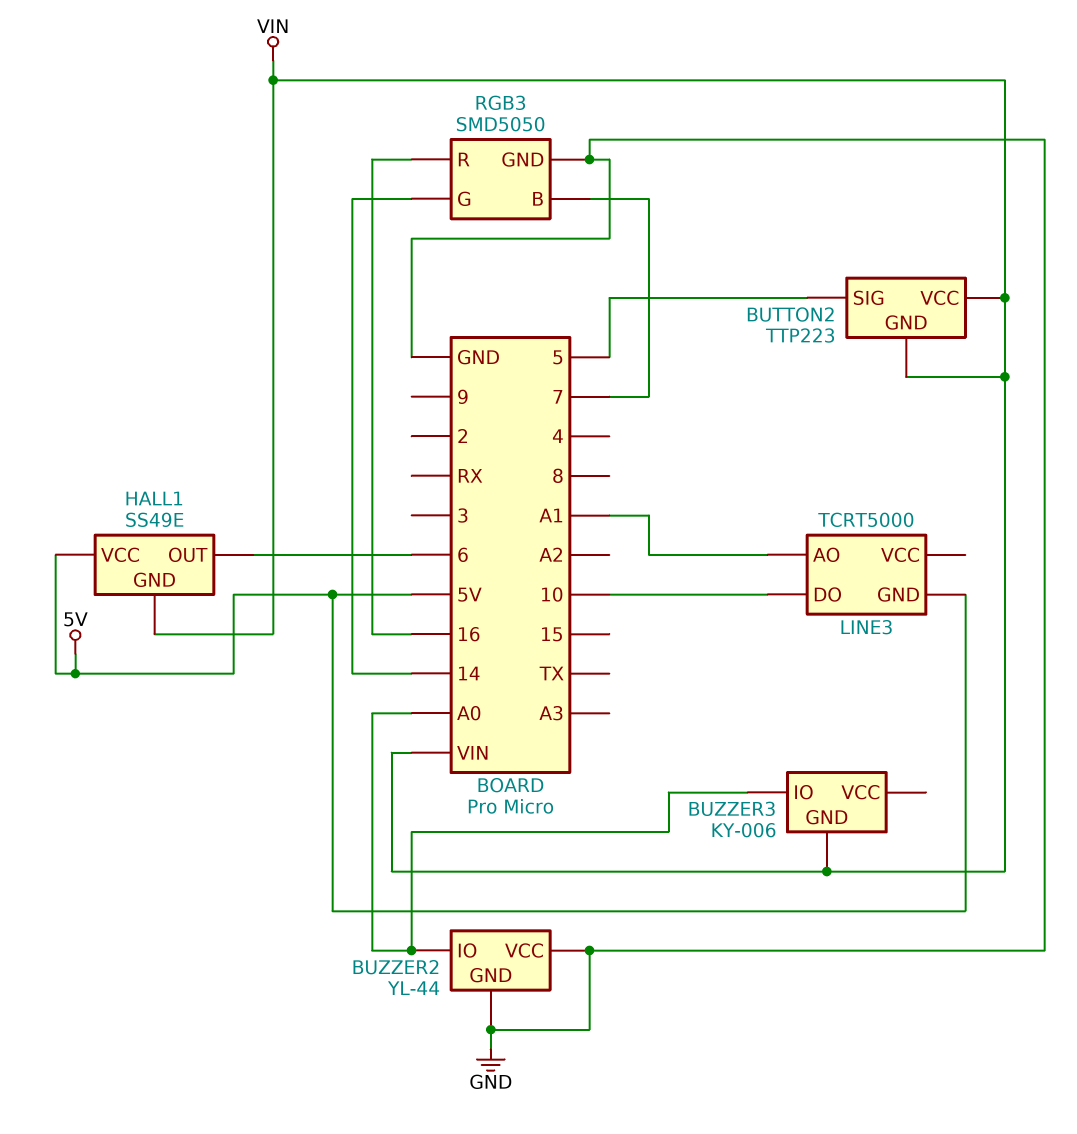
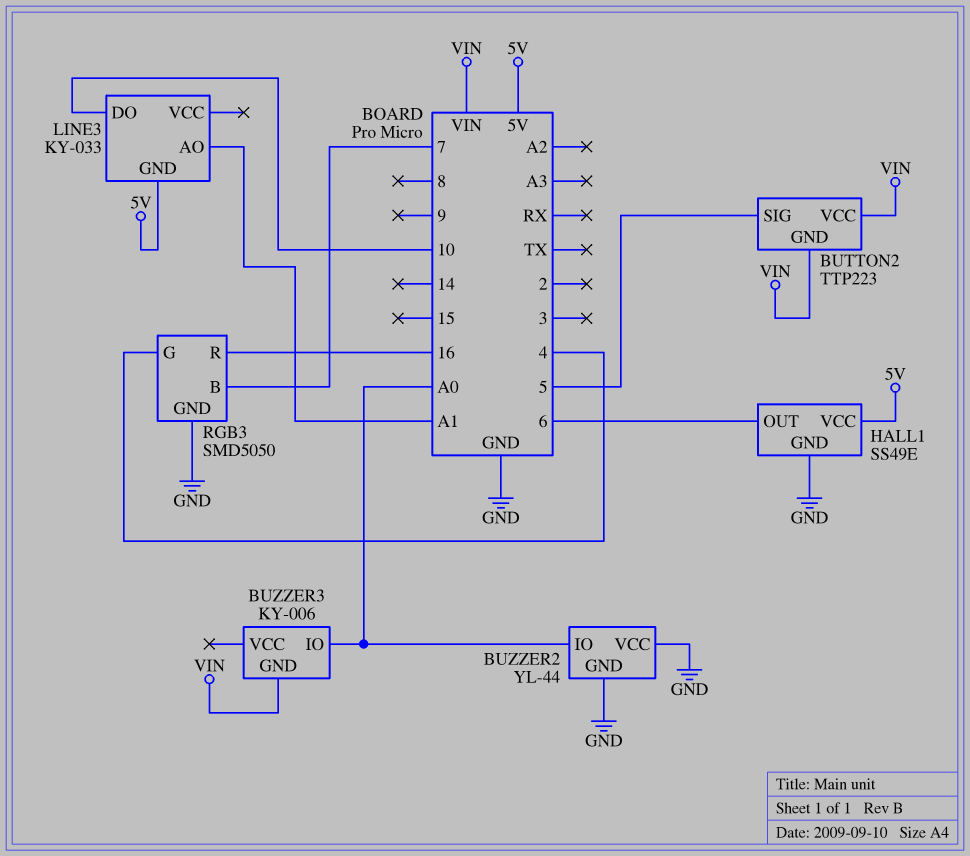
HALL1 pin GND: VIN -> GND
LINE3: TCRT5000 -> KY-033
RGB3 pin G: 14 -> 4

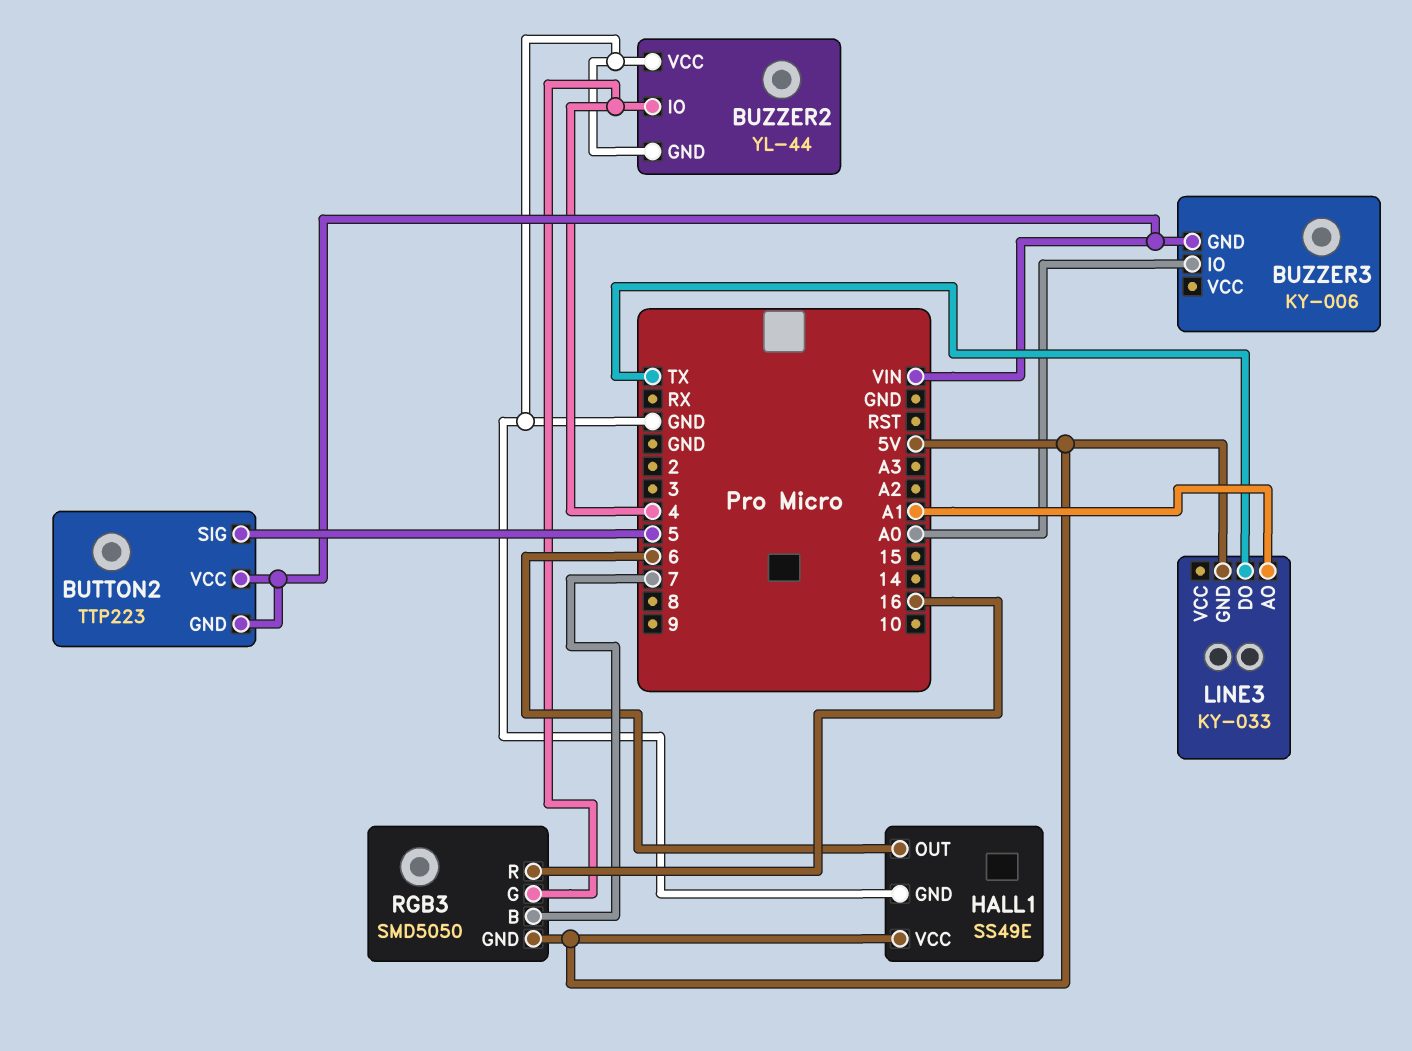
BUZZER2 pin IO: A0 -> 4
LINE3 pin DO: 10 -> TX
RGB3 pin GND: GND -> 5V

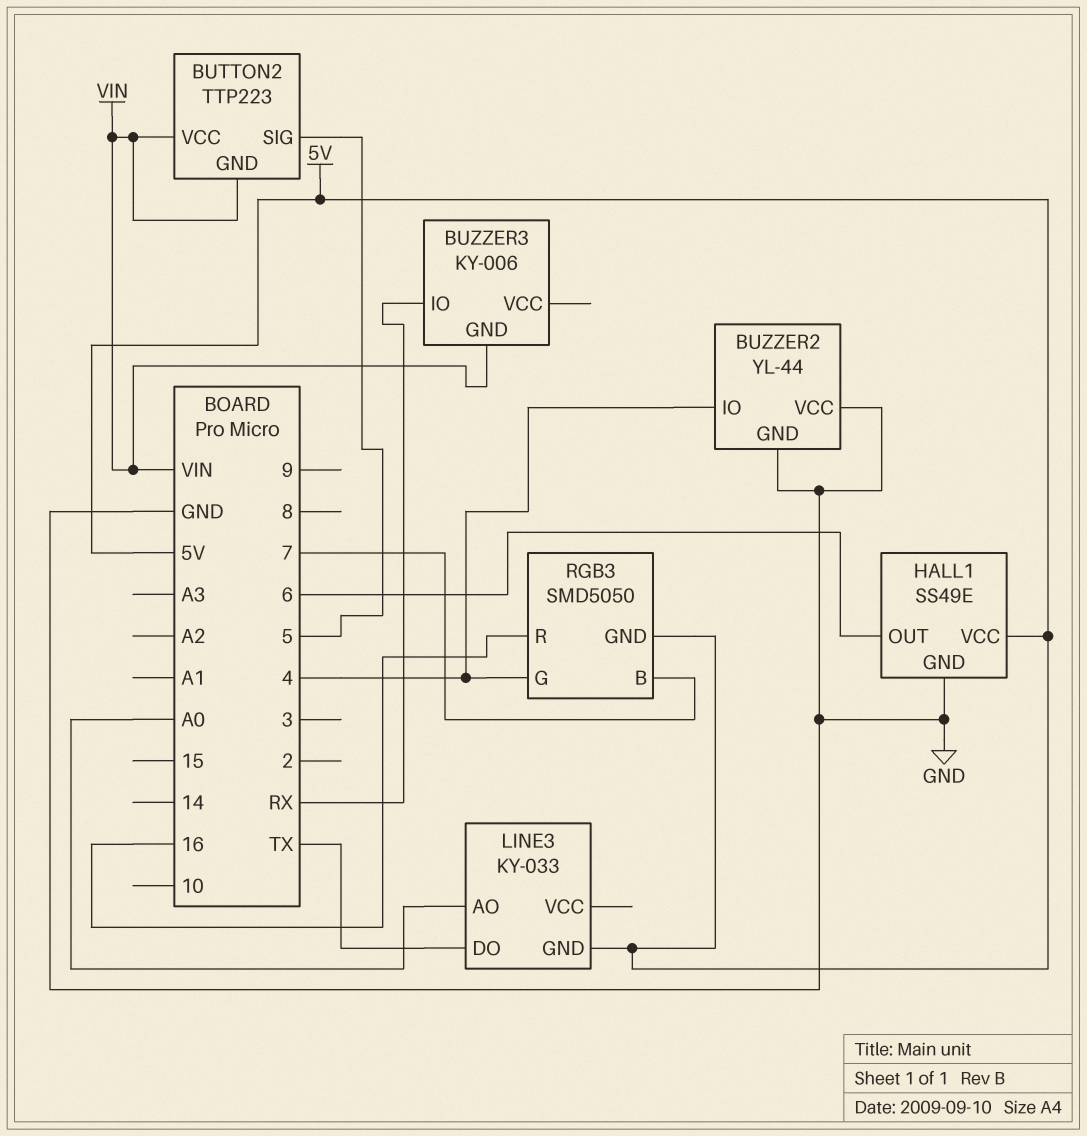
BUZZER3 pin IO: A0 -> RX
LINE3 pin AO: A1 -> A0

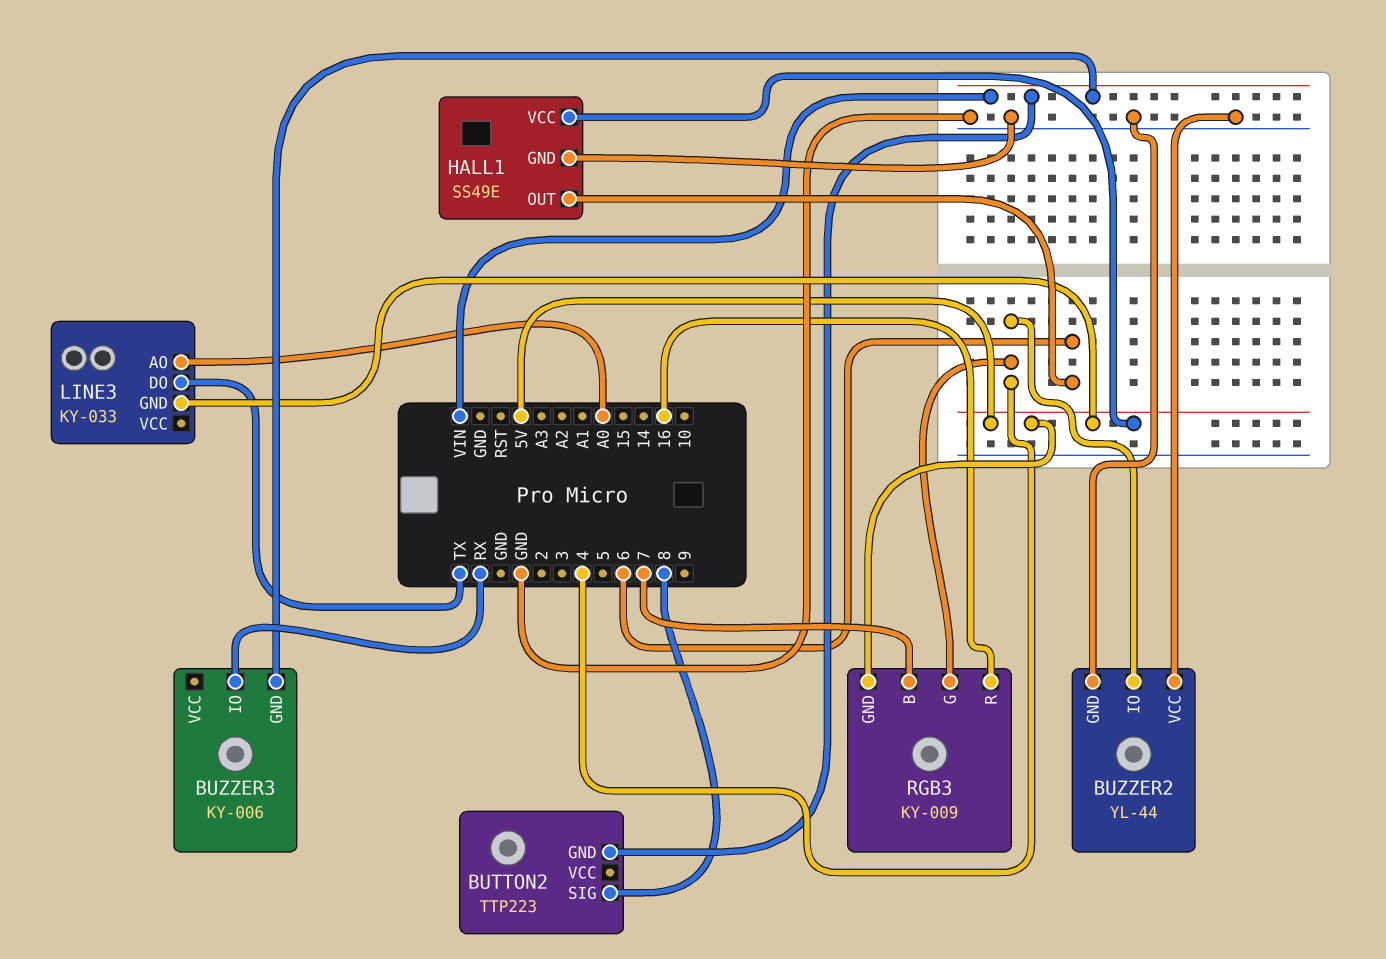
BUTTON2 pin SIG: 5 -> 8
BUTTON2 pin VCC: VIN -> none
RGB3: SMD5050 -> KY-009

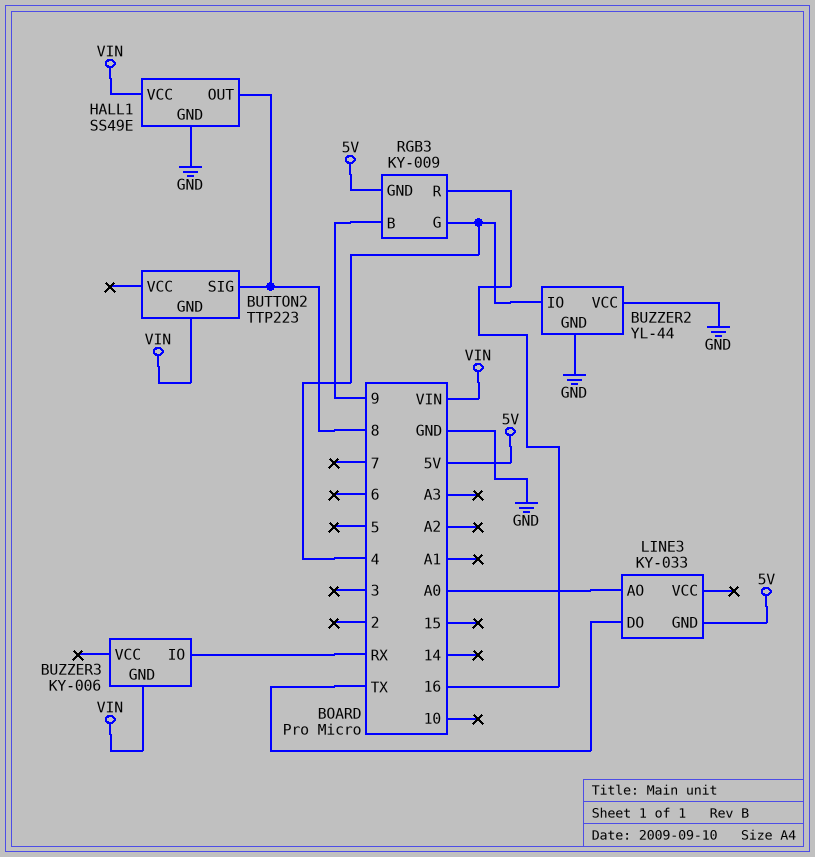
HALL1 pin OUT: 6 -> 8
HALL1 pin VCC: 5V -> VIN
RGB3 pin B: 7 -> 9

